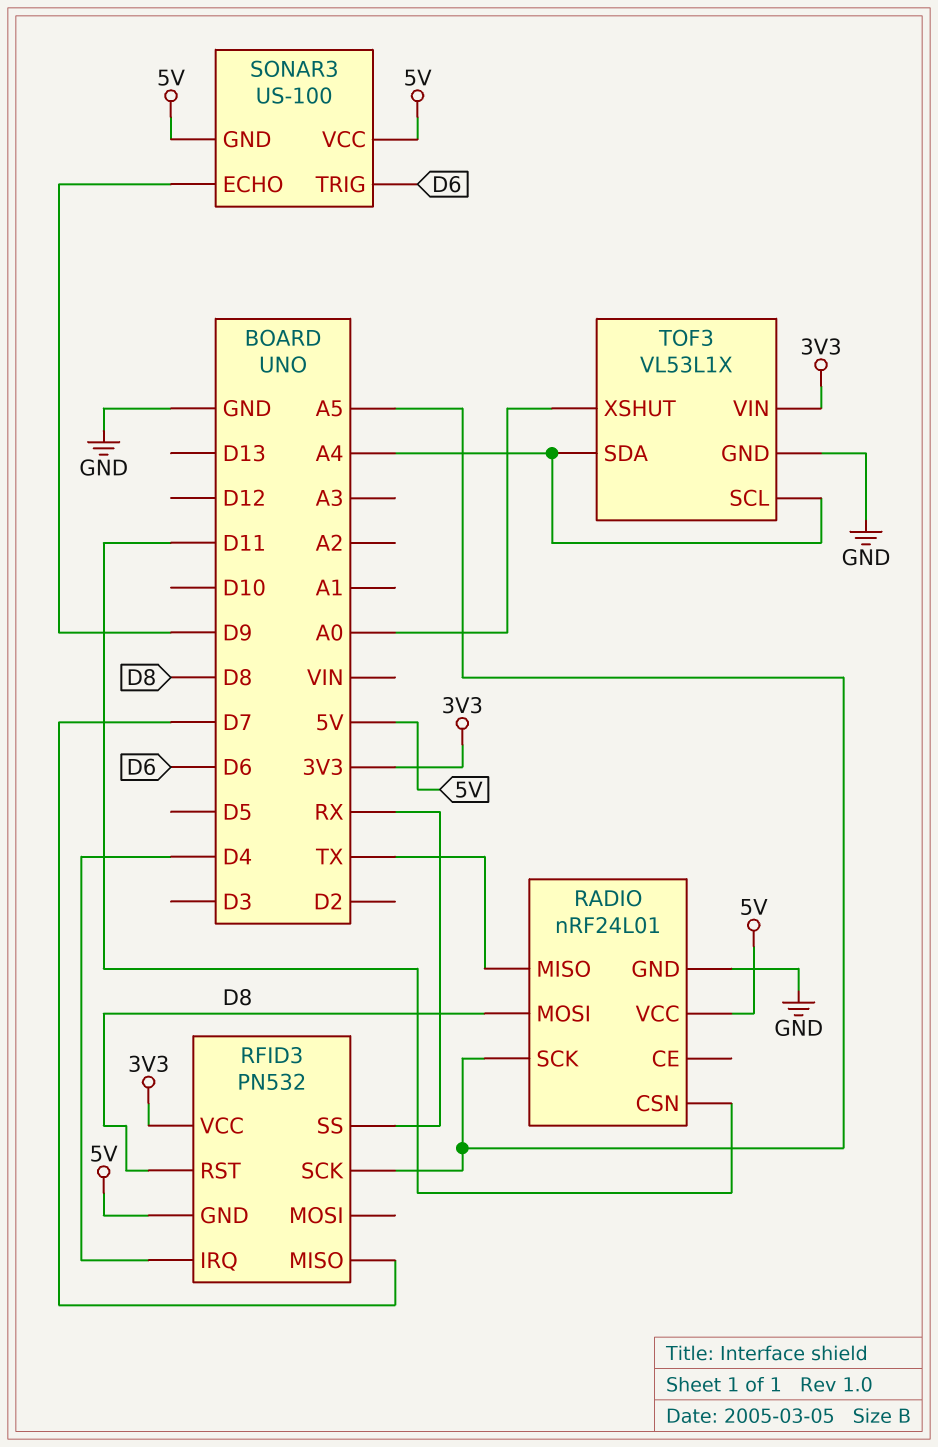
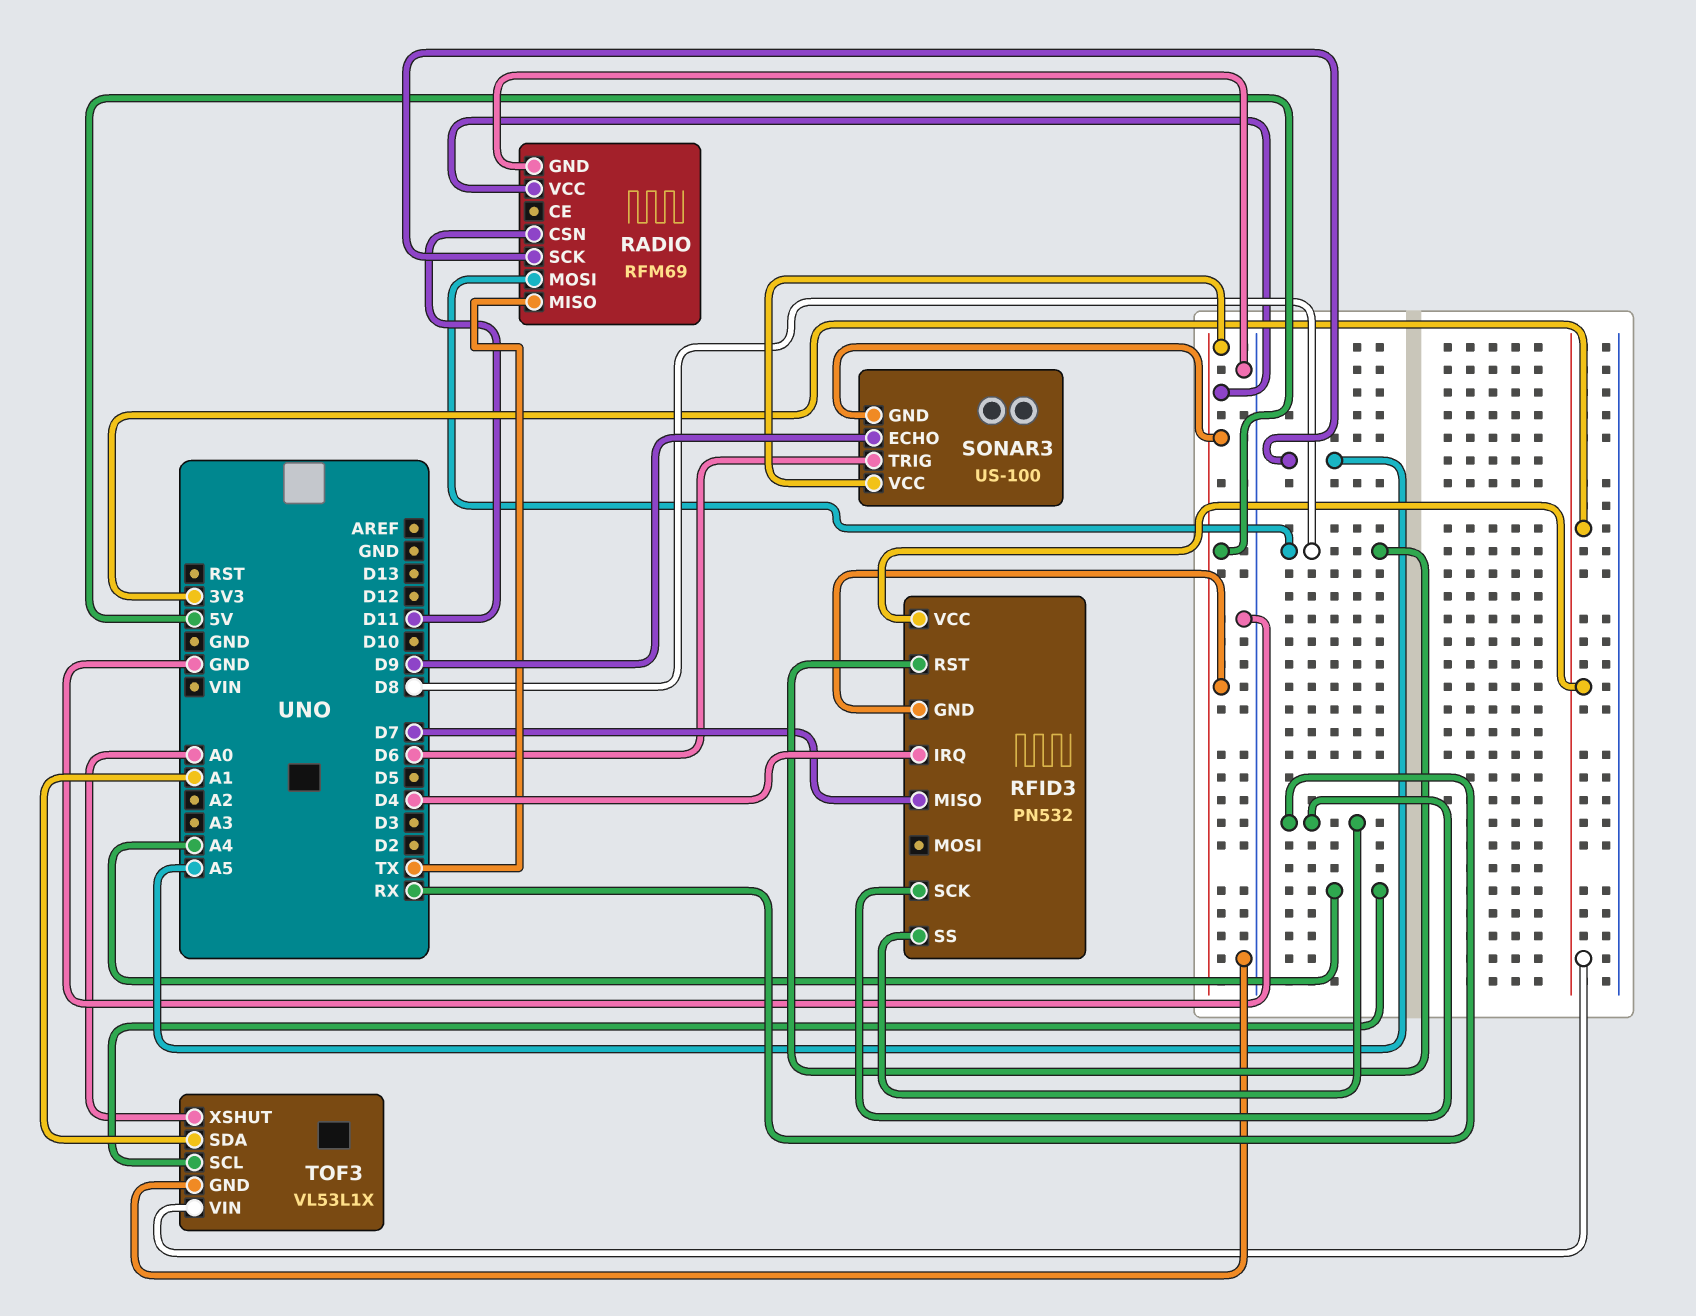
RADIO: nRF24L01 -> RFM69
RFID3 pin SCK: A5 -> RX
TOF3 pin SDA: A4 -> A1

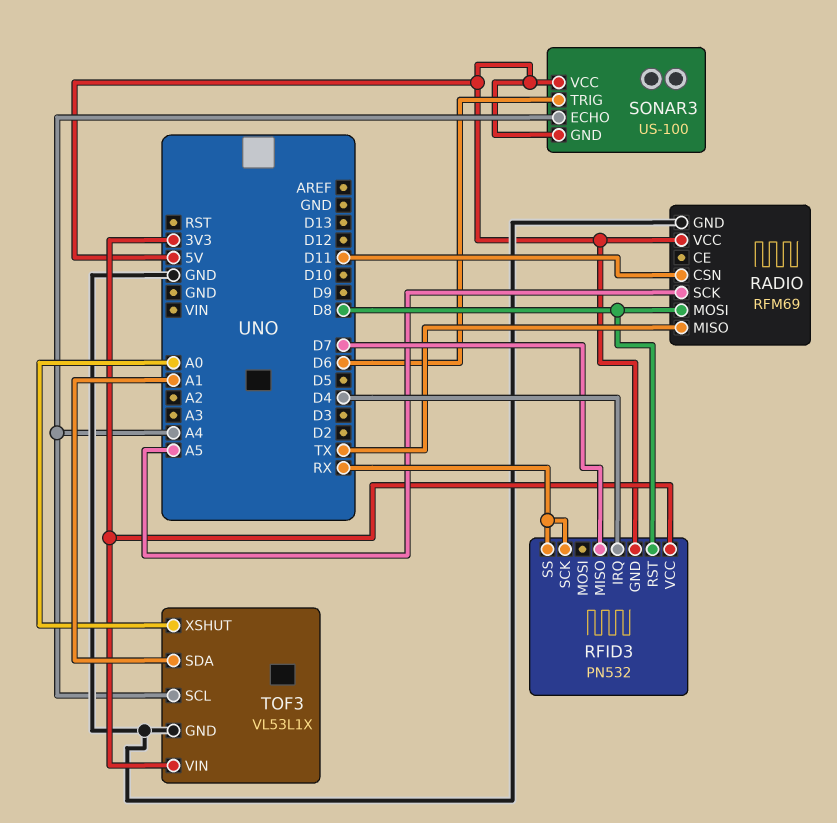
SONAR3 pin ECHO: D9 -> A4

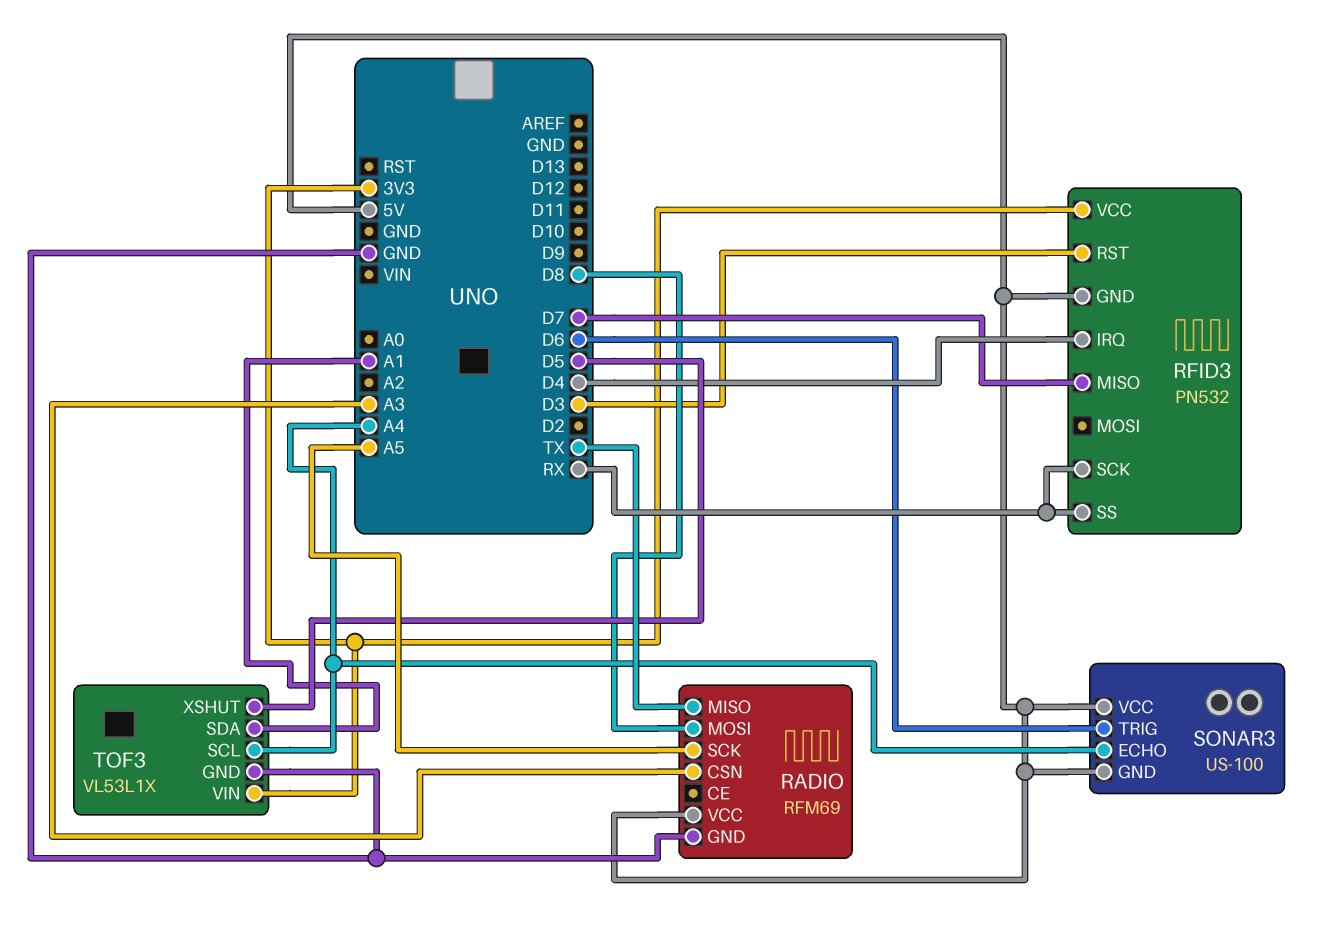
RADIO pin CSN: D11 -> A3
RFID3 pin RST: D8 -> D3
TOF3 pin XSHUT: A0 -> D5

